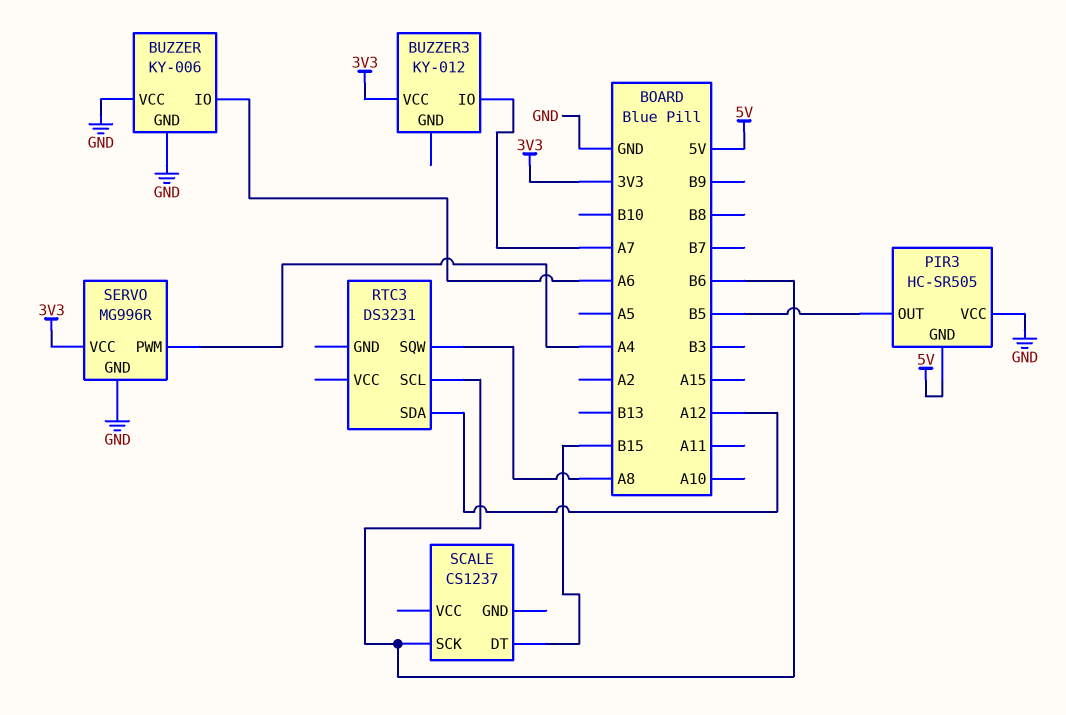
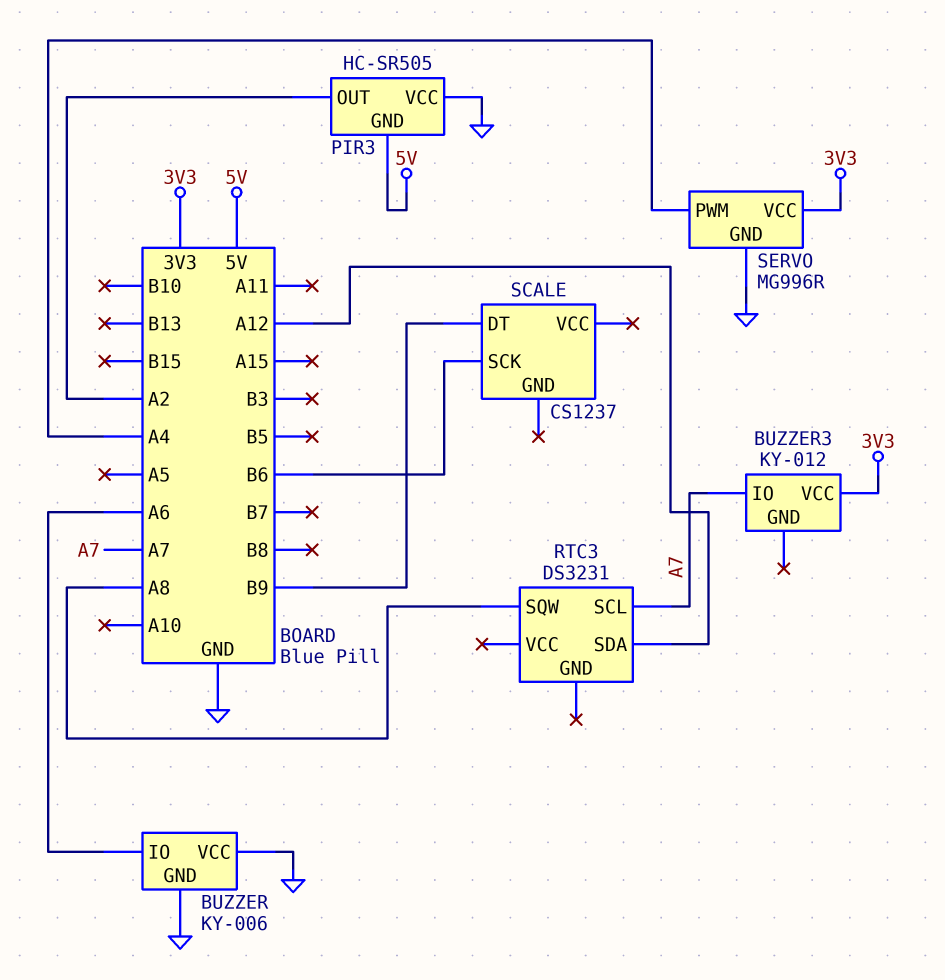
PIR3 pin OUT: B5 -> A2
RTC3 pin SCL: B6 -> A7
SCALE pin DT: B15 -> B9

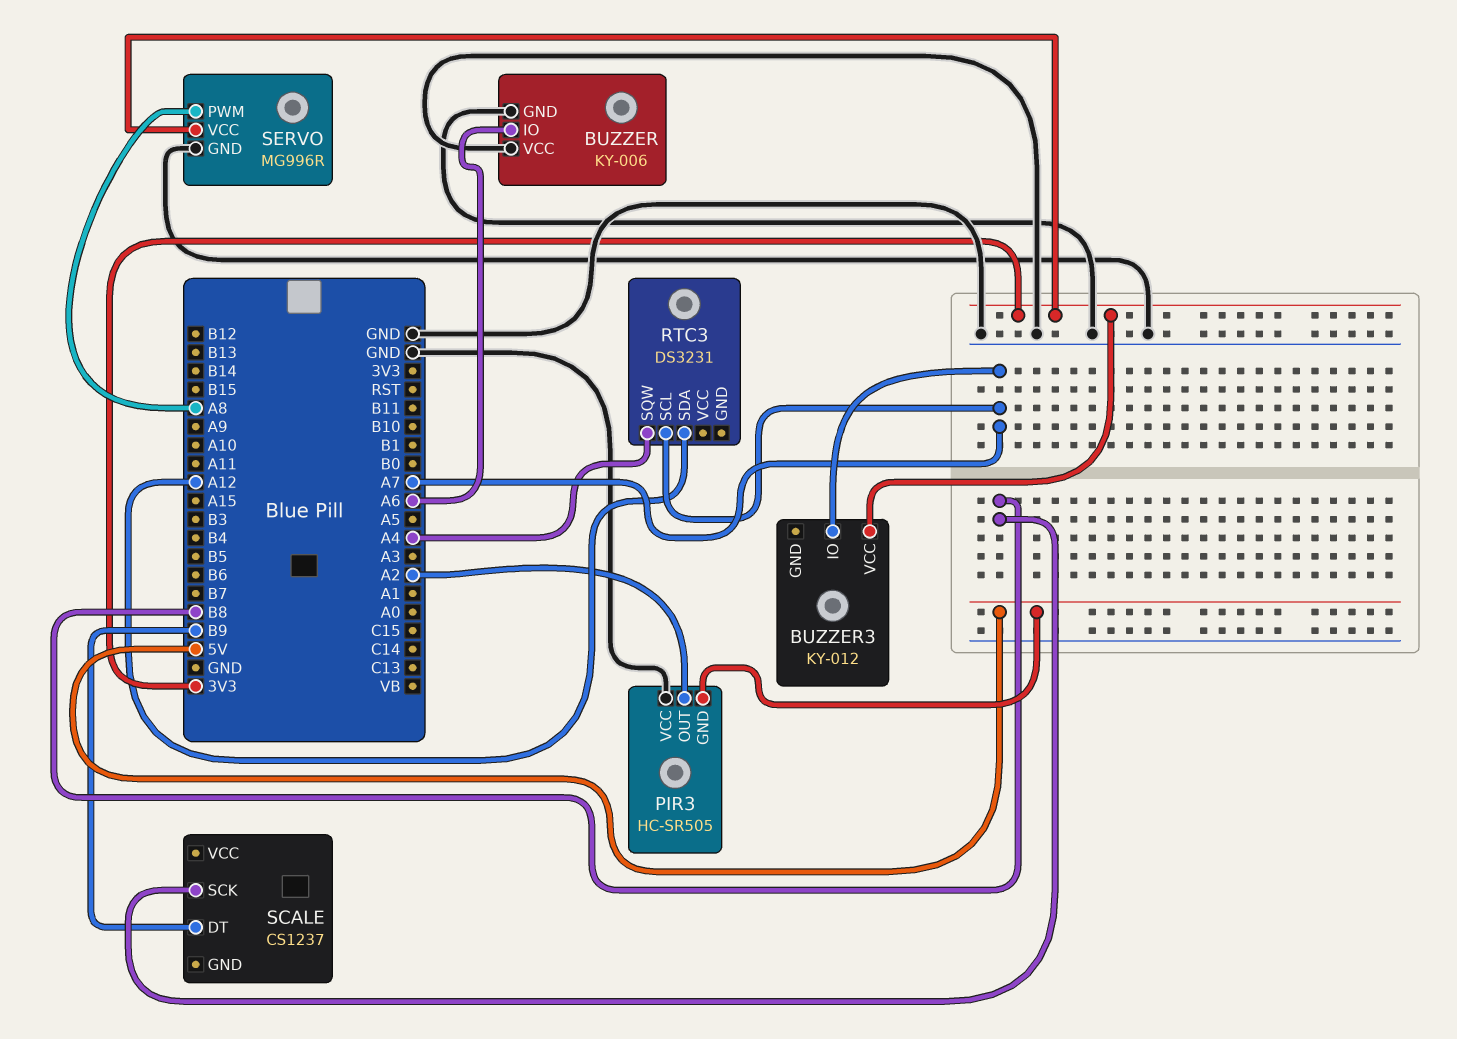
RTC3 pin SQW: A8 -> A4
SCALE pin SCK: B6 -> B8
SERVO pin PWM: A4 -> A8

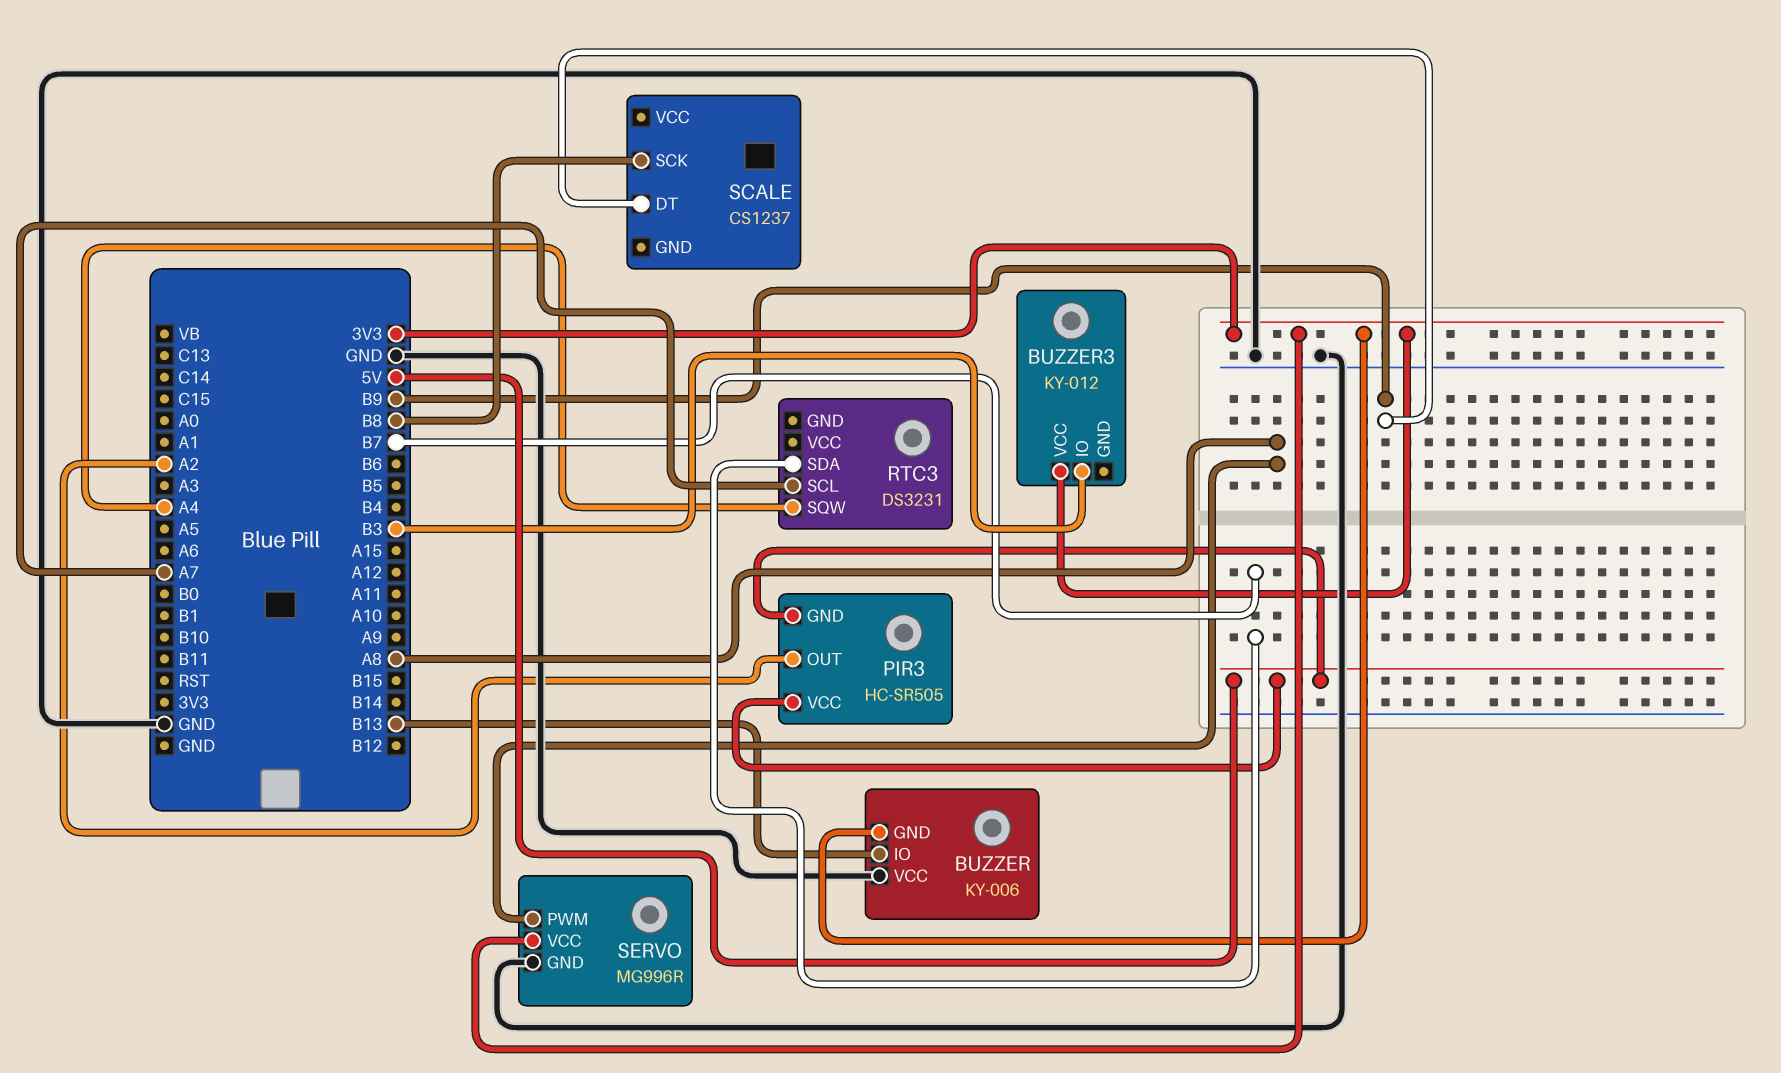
BUZZER pin GND: GND -> 3V3
BUZZER pin IO: A6 -> B13
BUZZER3 pin IO: A7 -> B3
PIR3 pin VCC: GND -> 5V
RTC3 pin SDA: A12 -> B7

